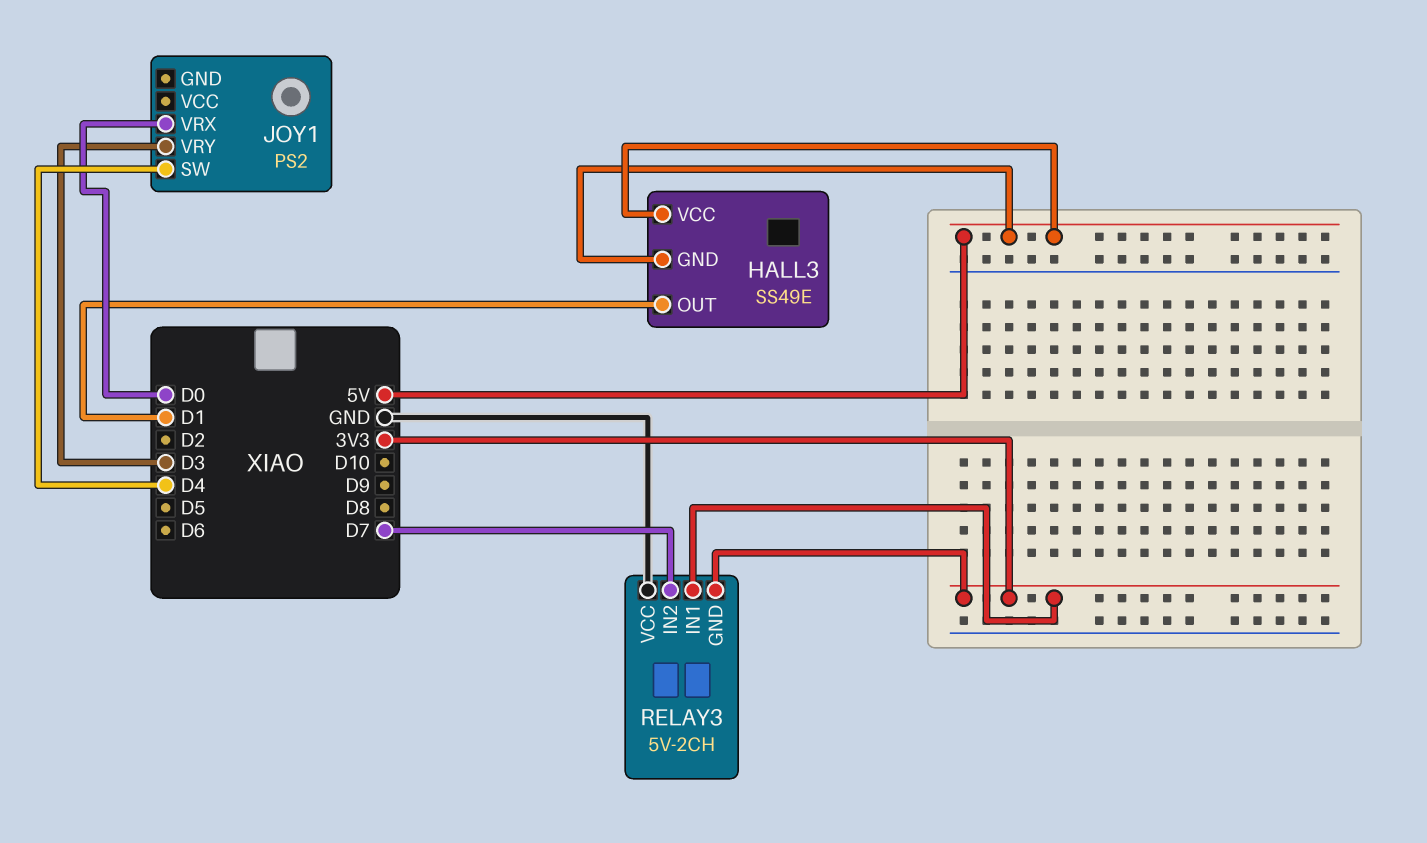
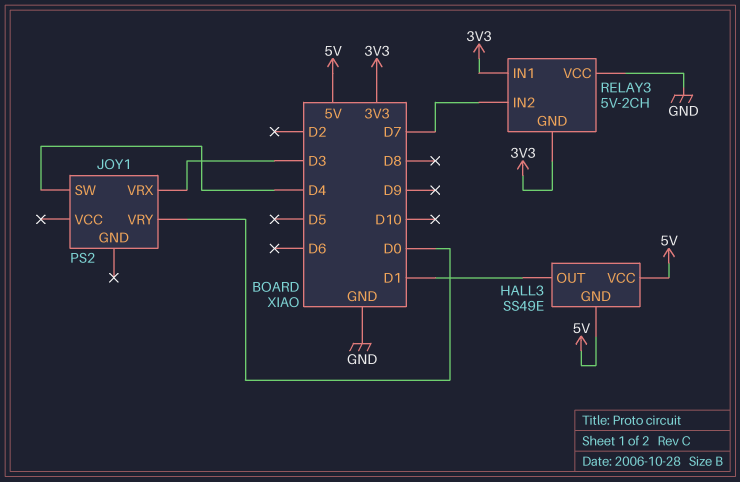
JOY1 pin VRX: D0 -> D3
JOY1 pin VRY: D3 -> D0

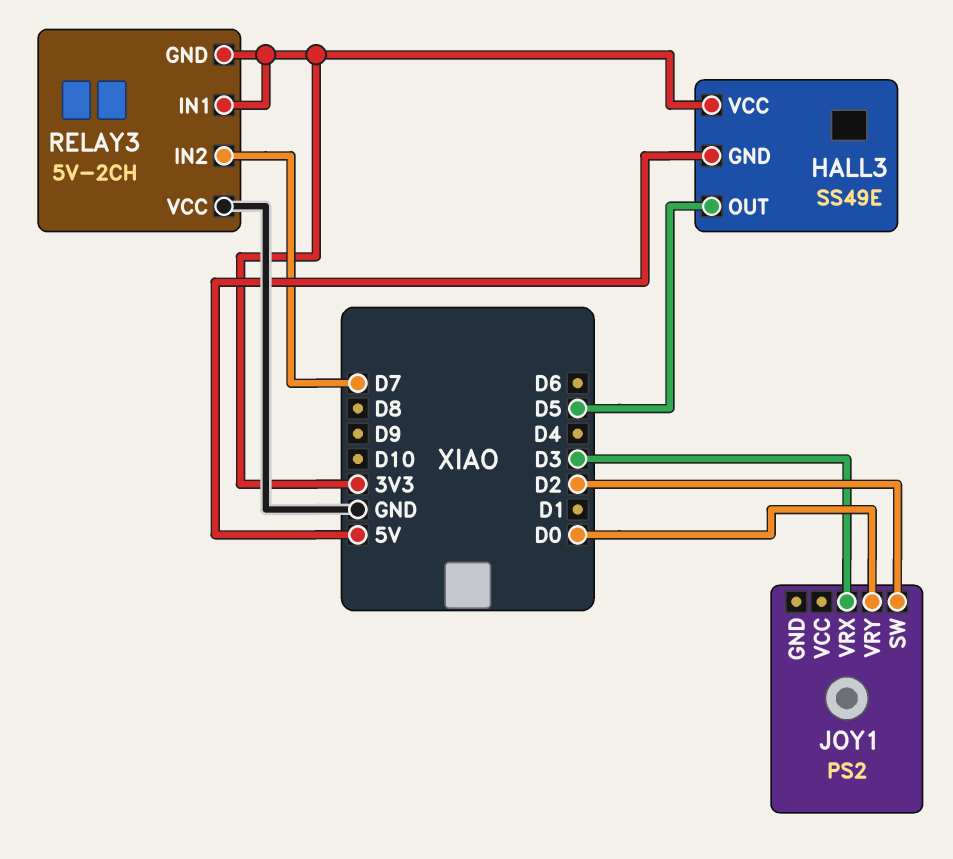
HALL3 pin OUT: D1 -> D5
HALL3 pin VCC: 5V -> 3V3
JOY1 pin SW: D4 -> D2

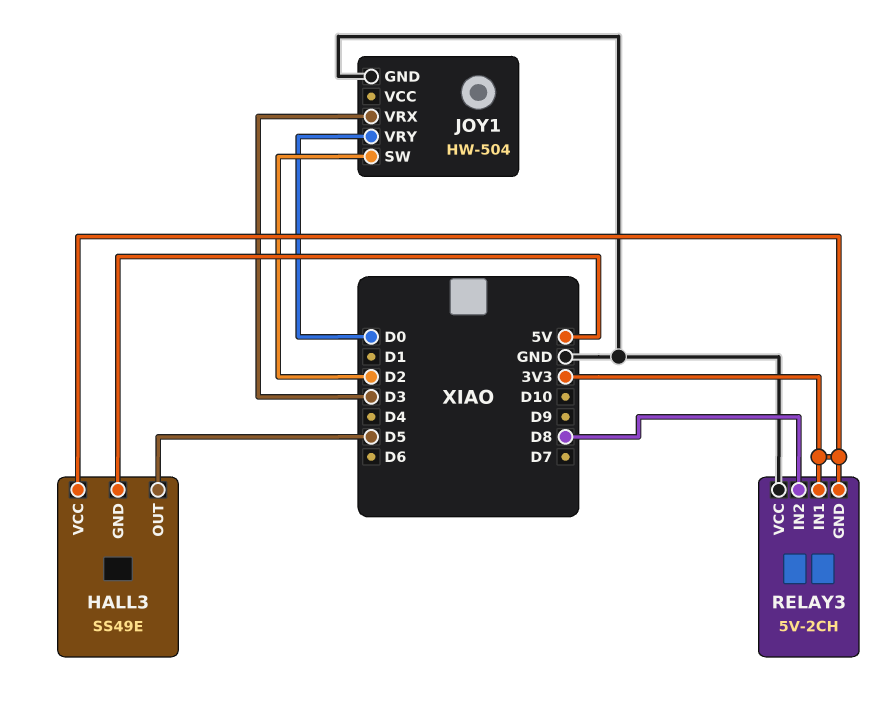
JOY1: PS2 -> HW-504
JOY1 pin GND: none -> GND
RELAY3 pin IN2: D7 -> D8

